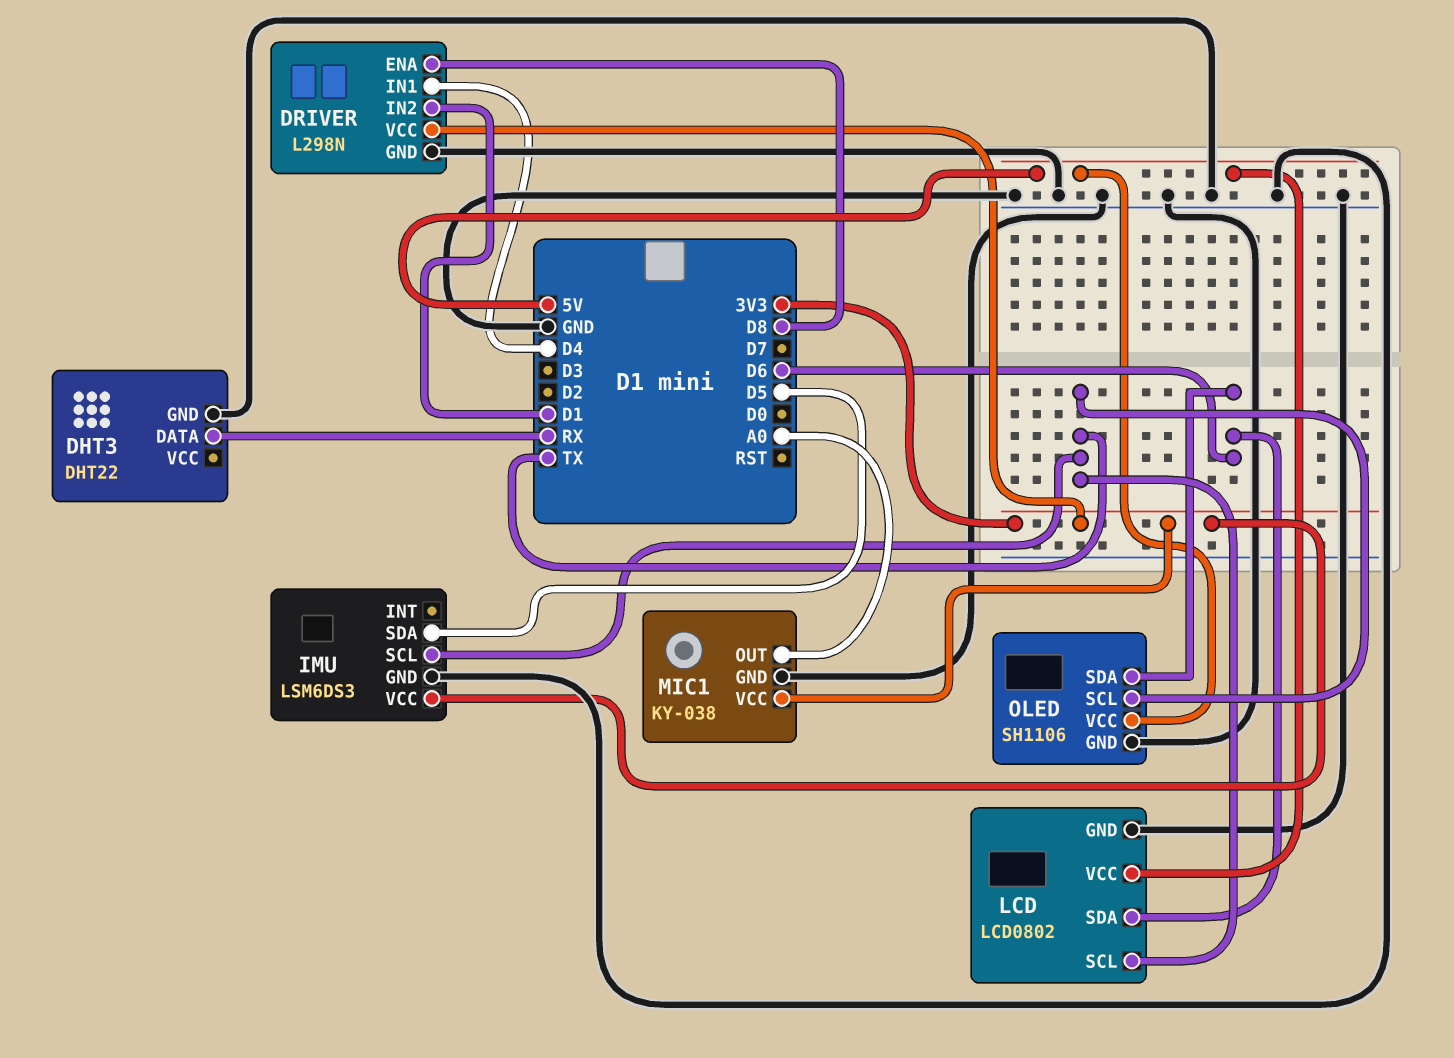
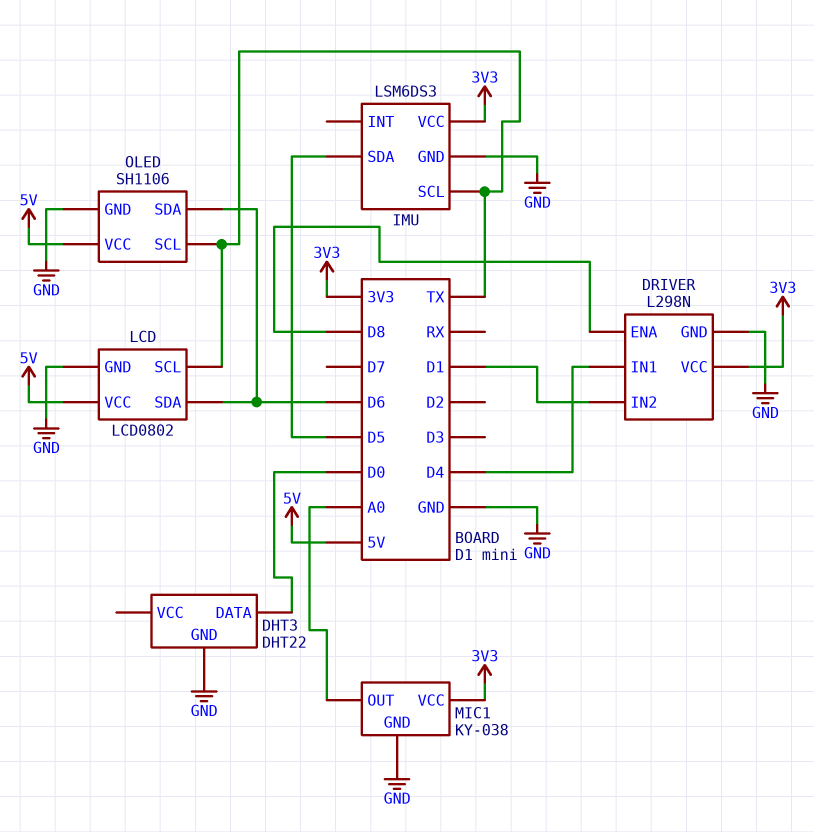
DHT3 pin DATA: RX -> D0

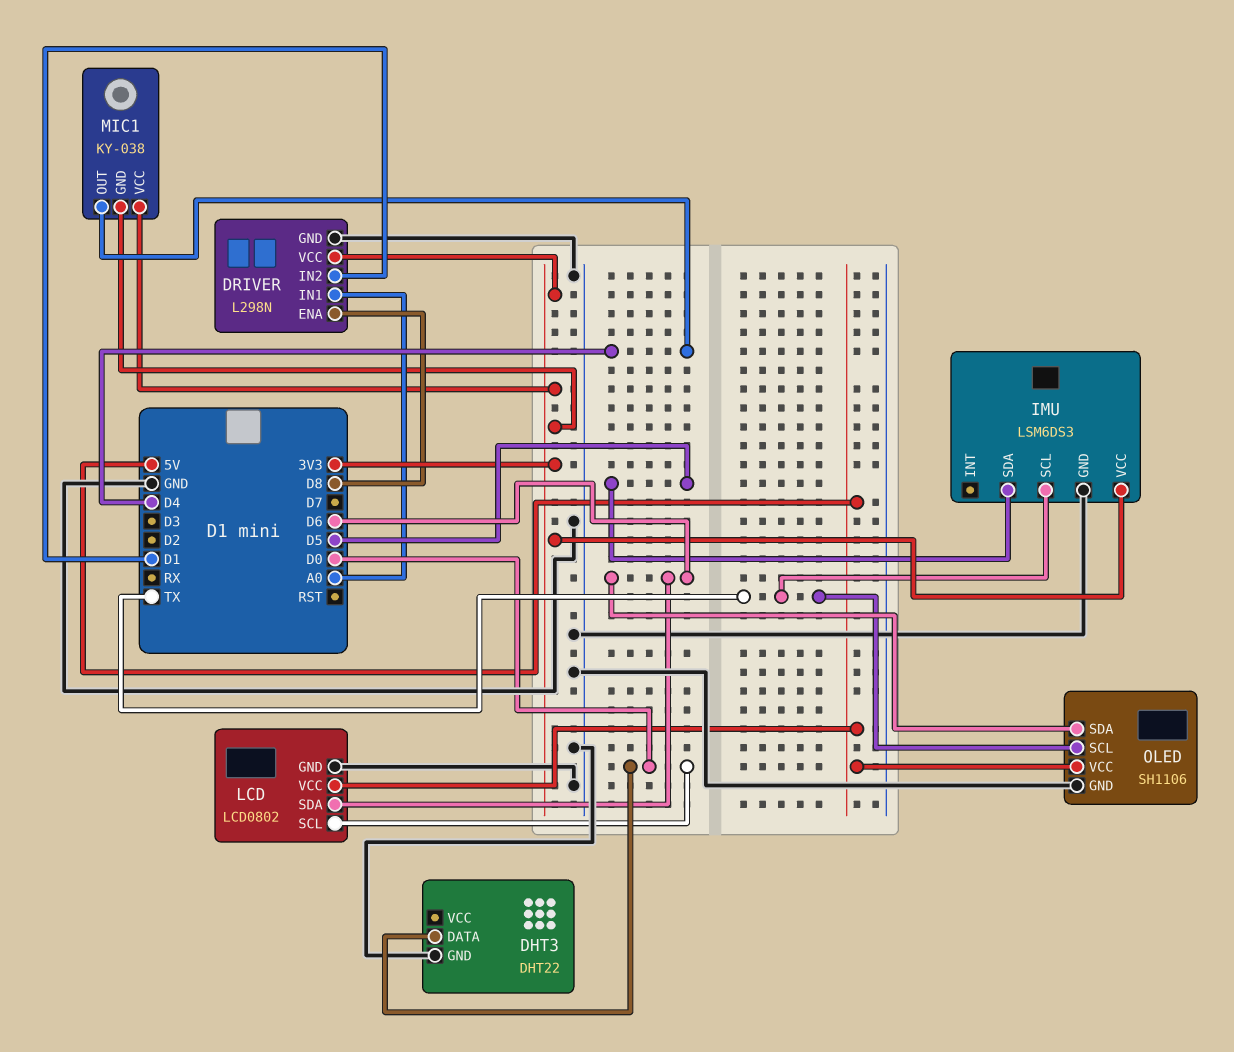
DRIVER pin IN1: D4 -> A0
LCD pin SCL: TX -> D0
MIC1 pin GND: GND -> 3V3
MIC1 pin OUT: A0 -> D4

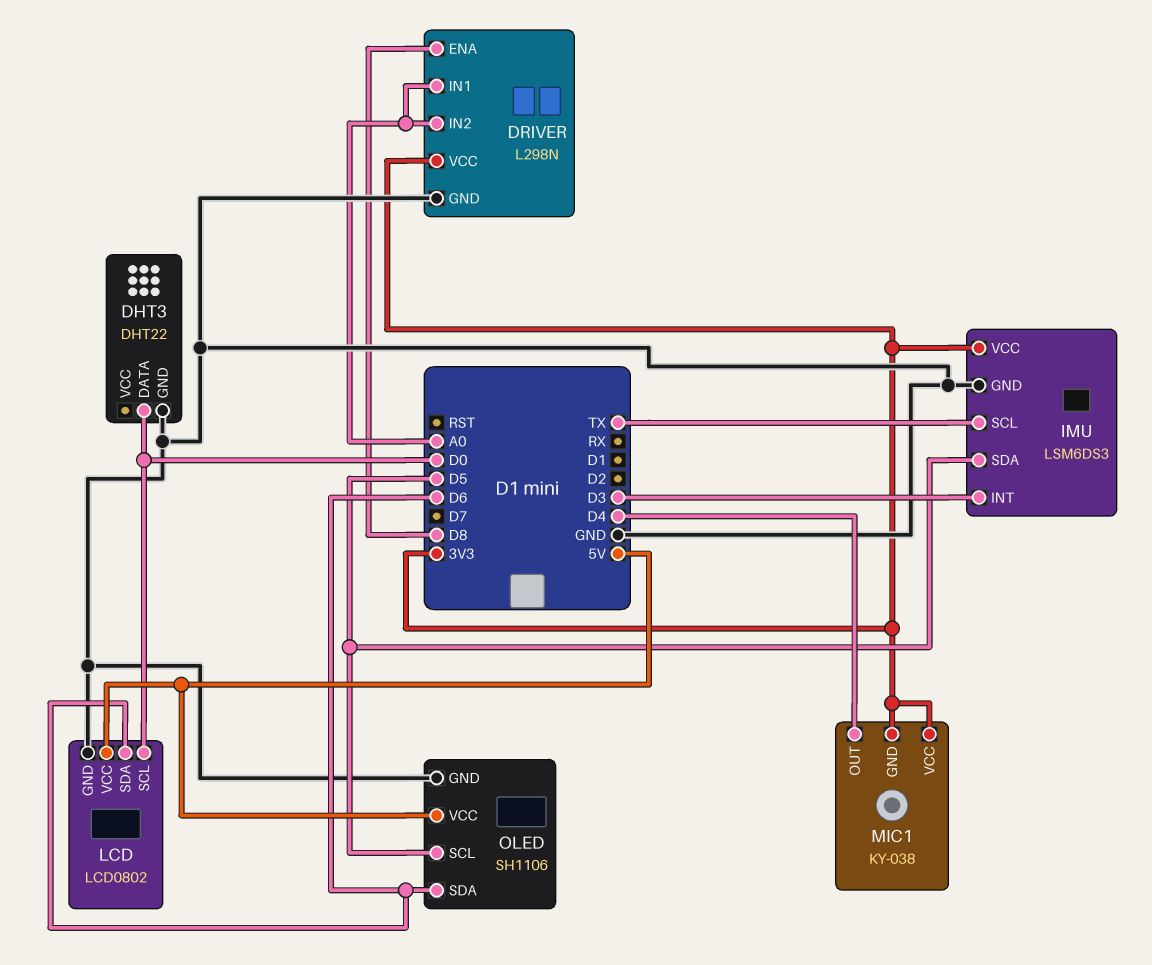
DRIVER pin IN2: D1 -> A0
IMU pin INT: none -> D3
OLED pin SCL: TX -> D5

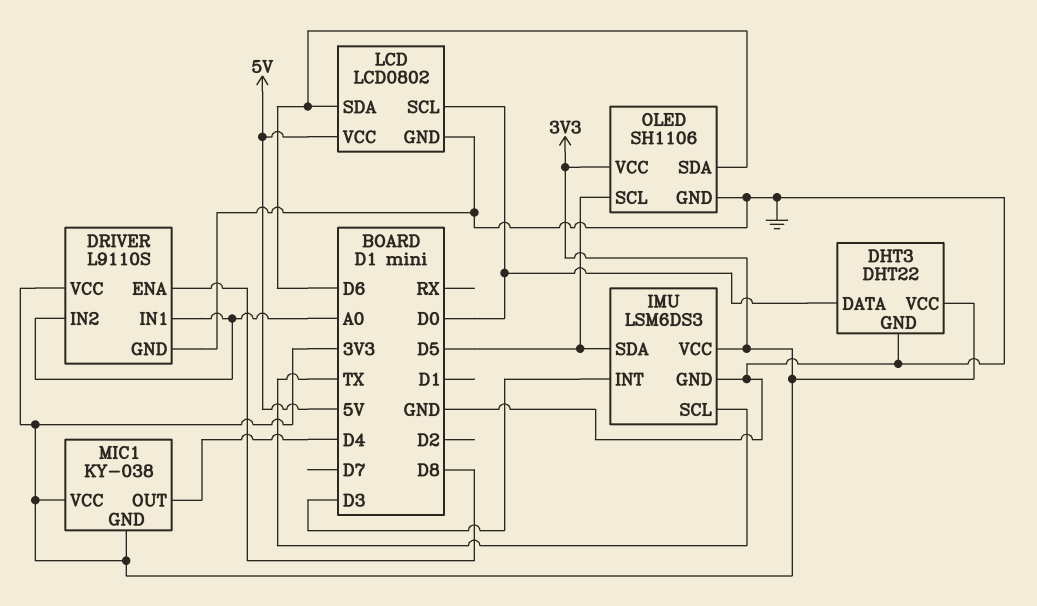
DHT3 pin VCC: none -> 3V3
DRIVER: L298N -> L9110S
OLED pin VCC: 5V -> 3V3

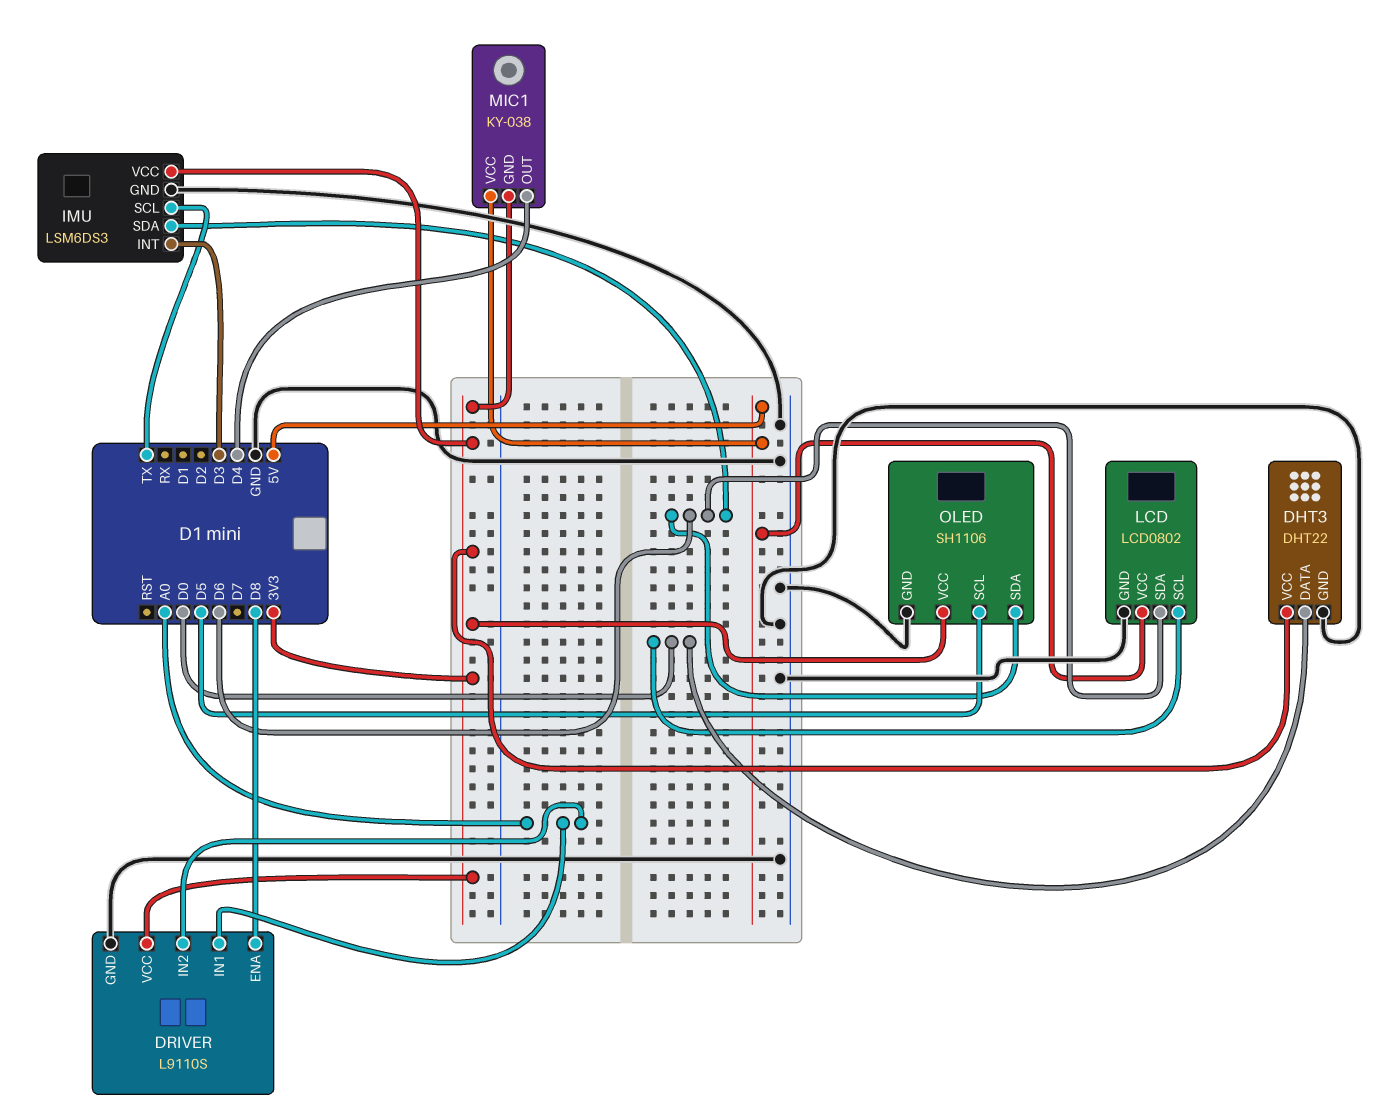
IMU pin SDA: D5 -> D6
MIC1 pin VCC: 3V3 -> 5V

